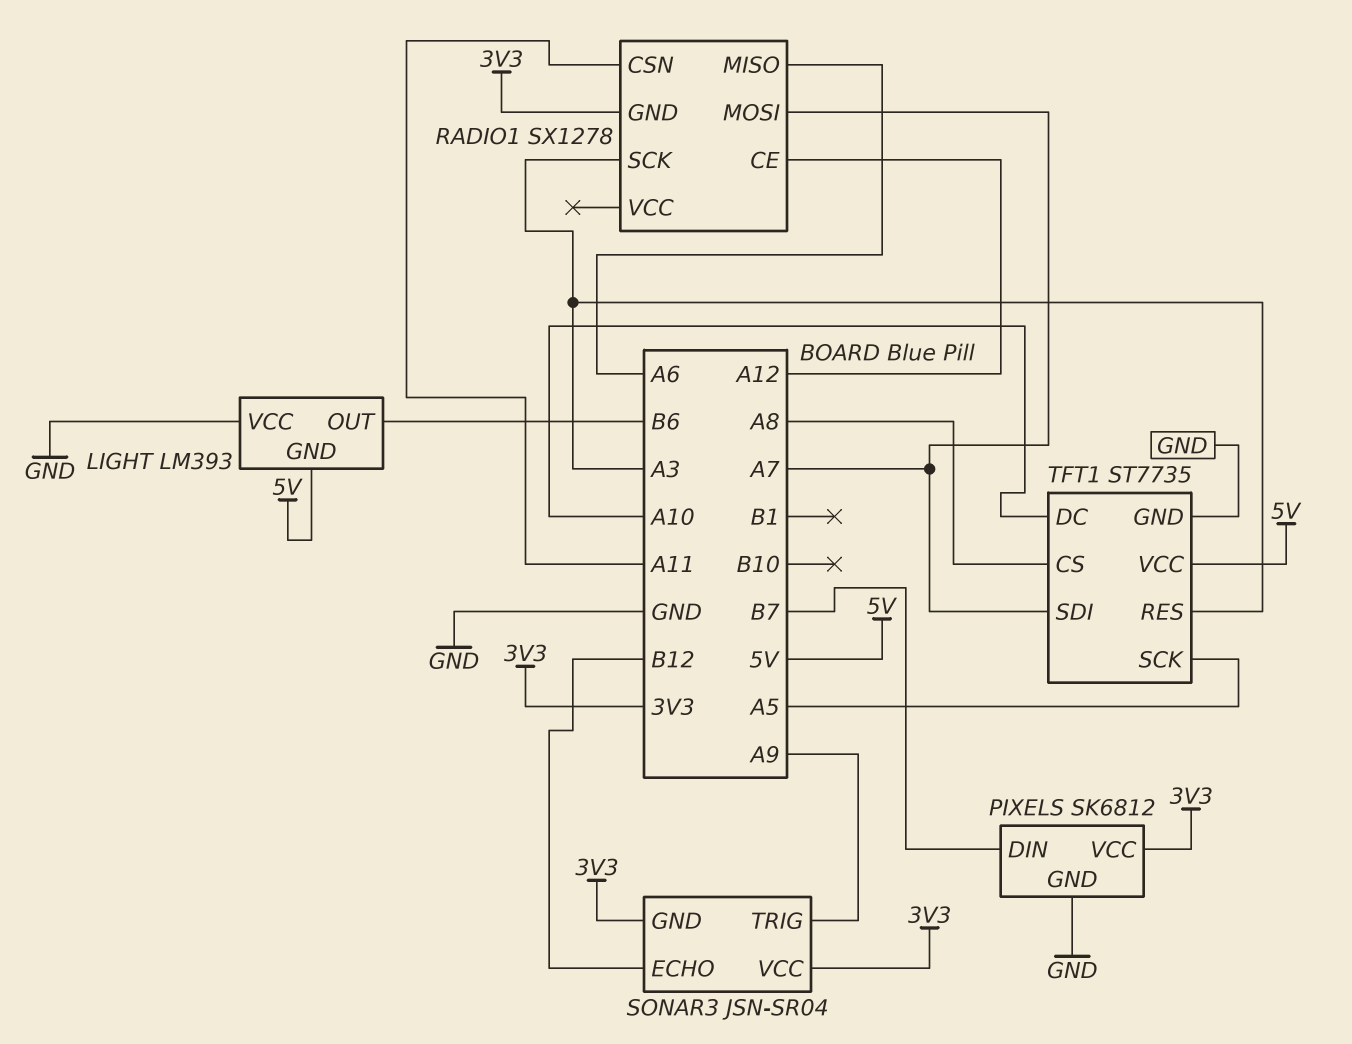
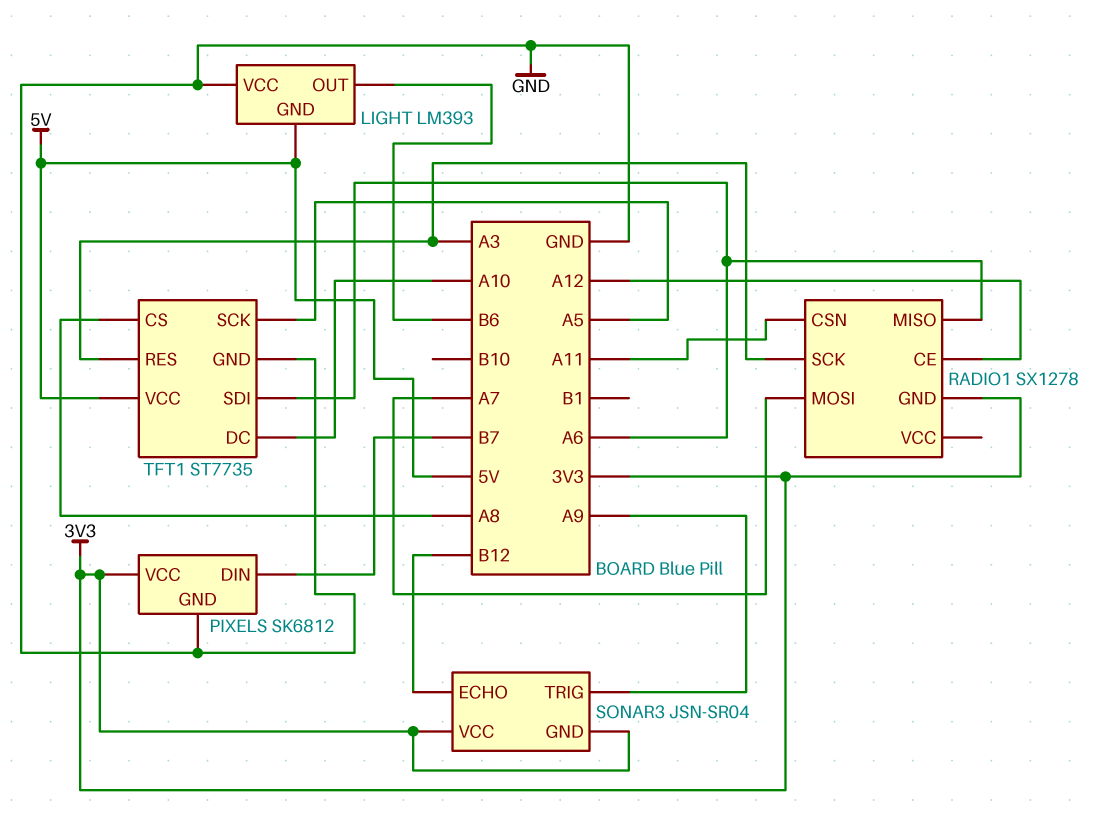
TFT1 pin SDI: A7 -> A6

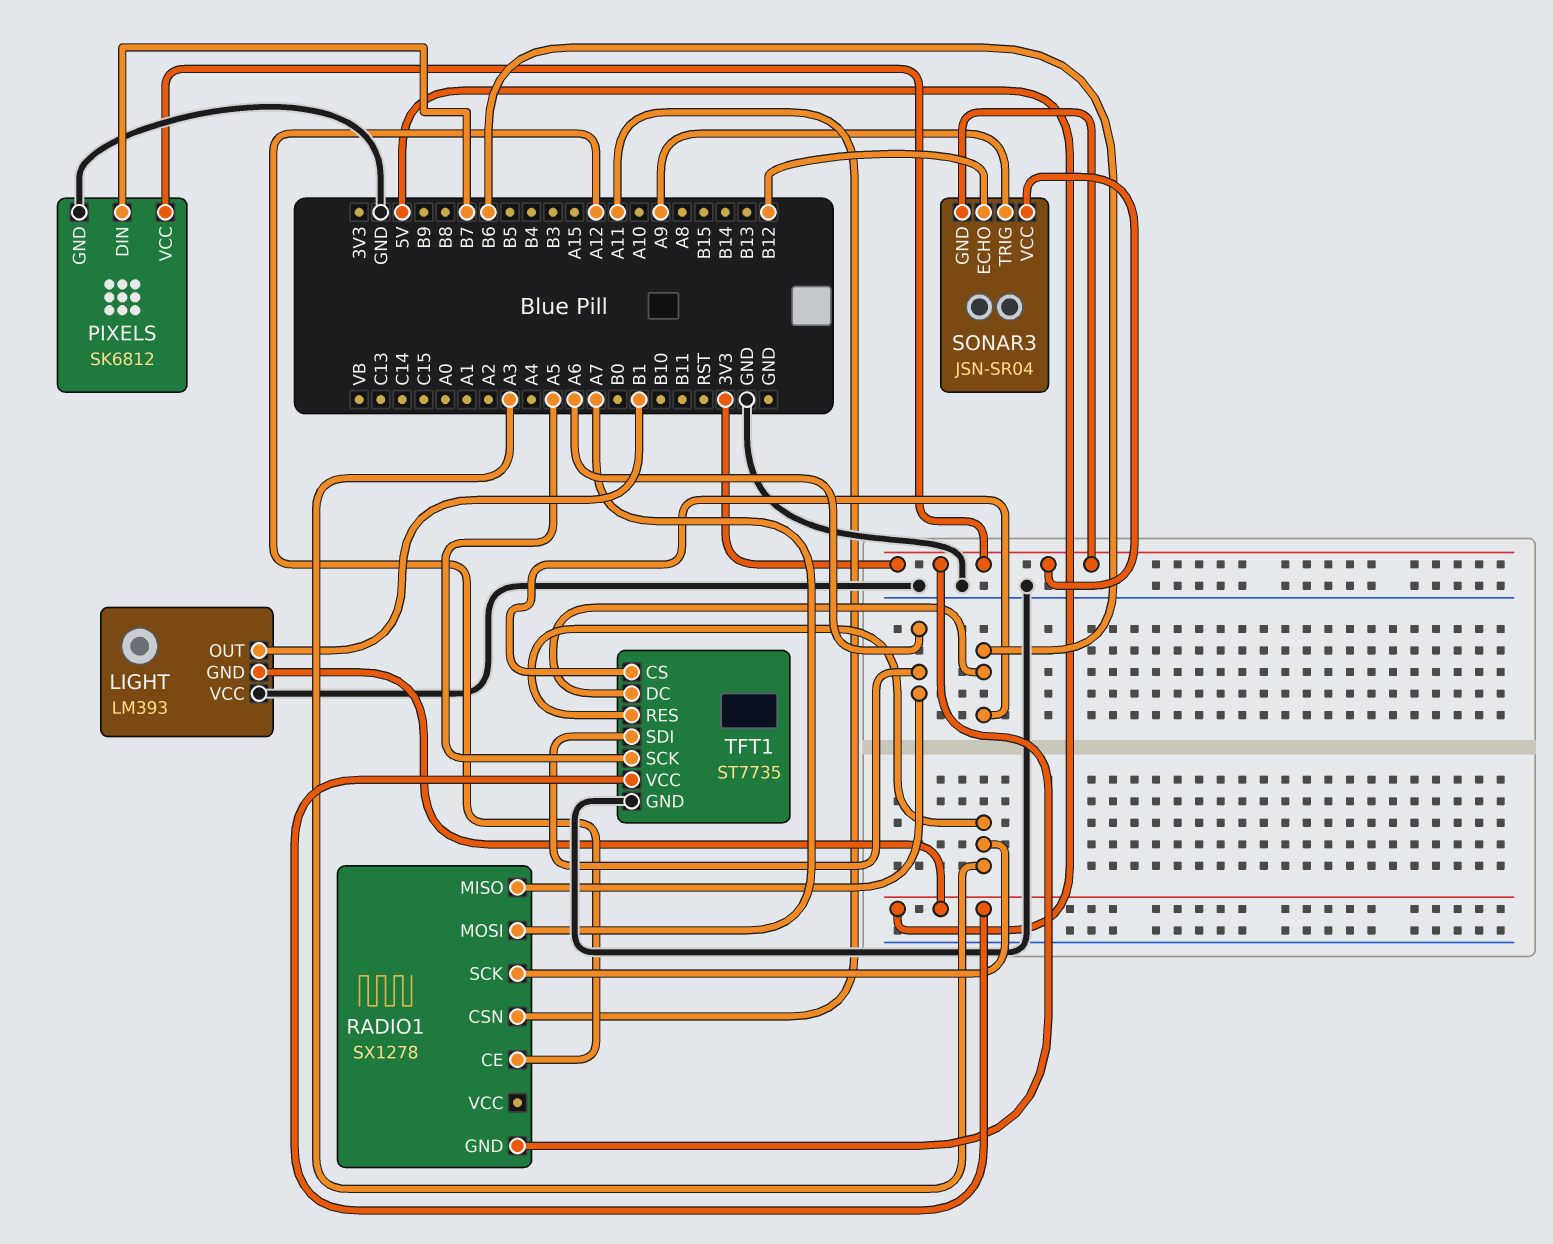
LIGHT pin OUT: B6 -> B1
TFT1 pin CS: A8 -> B6
TFT1 pin DC: A10 -> B6

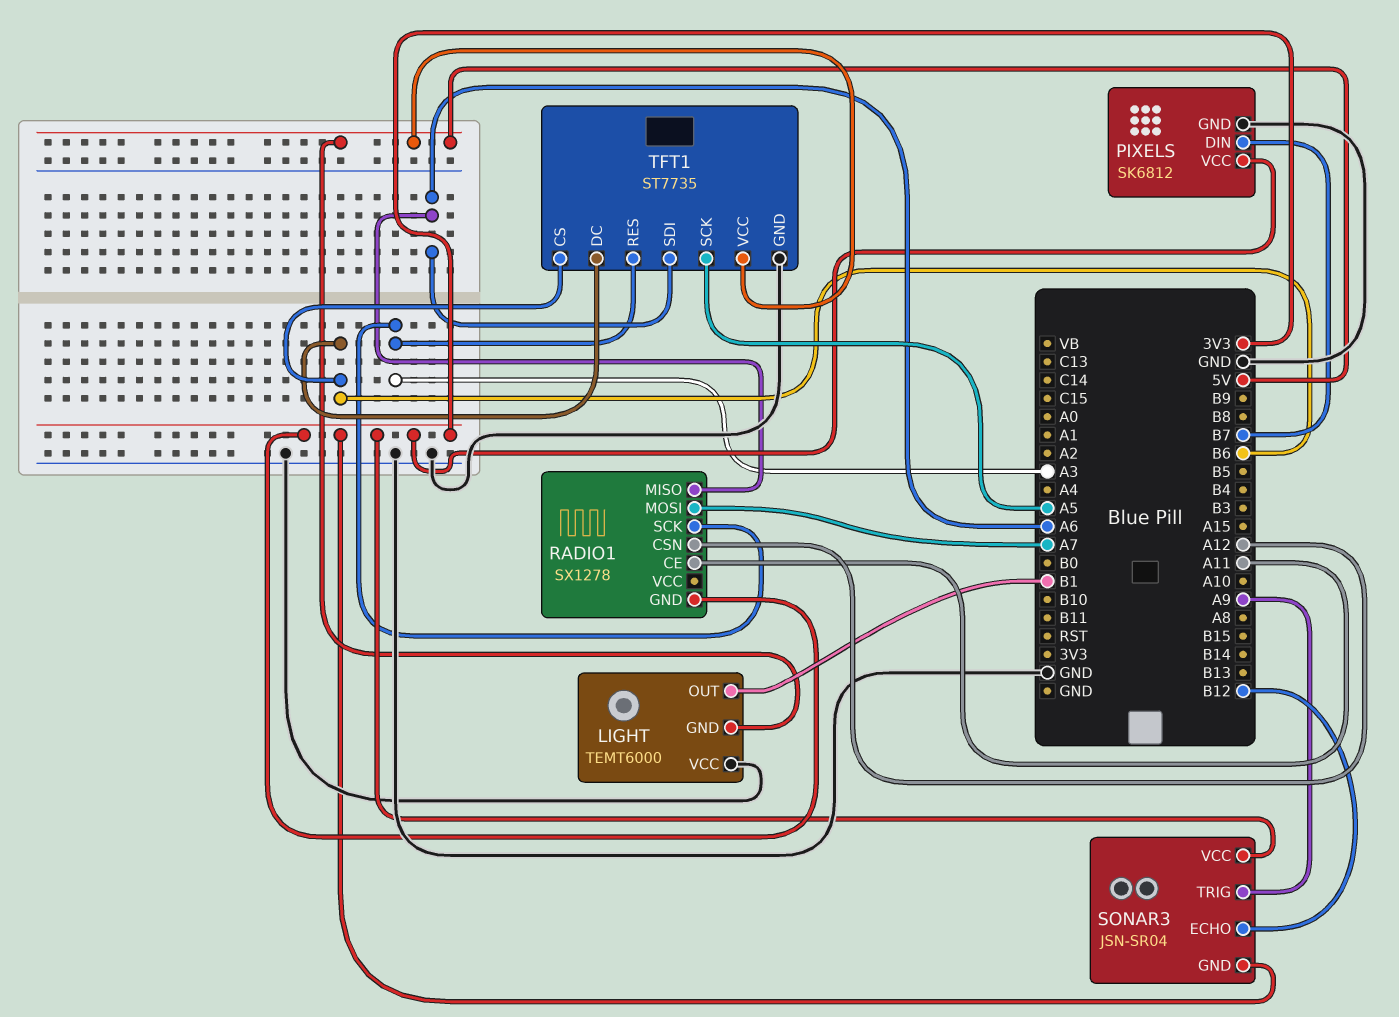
LIGHT: LM393 -> TEMT6000
RADIO1 pin CE: A12 -> A11
RADIO1 pin CSN: A11 -> A12

